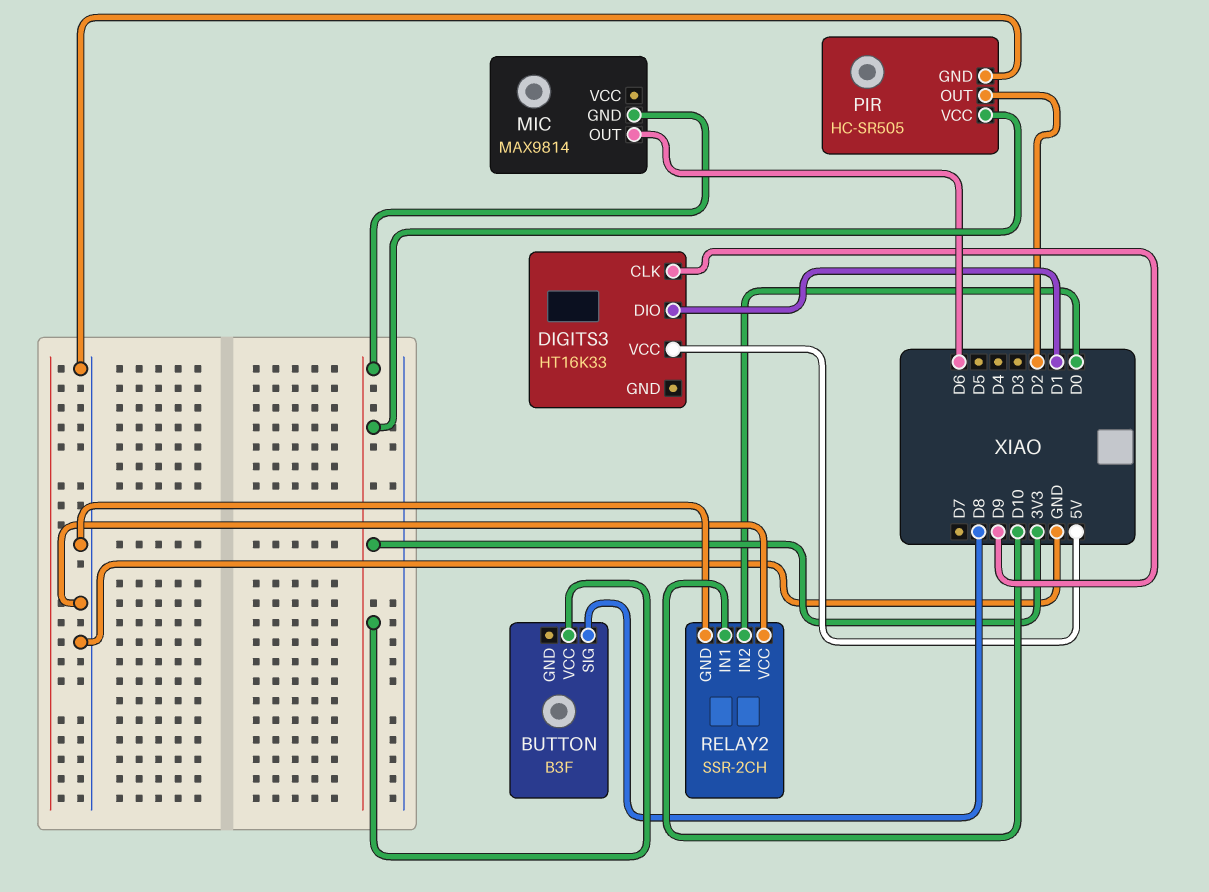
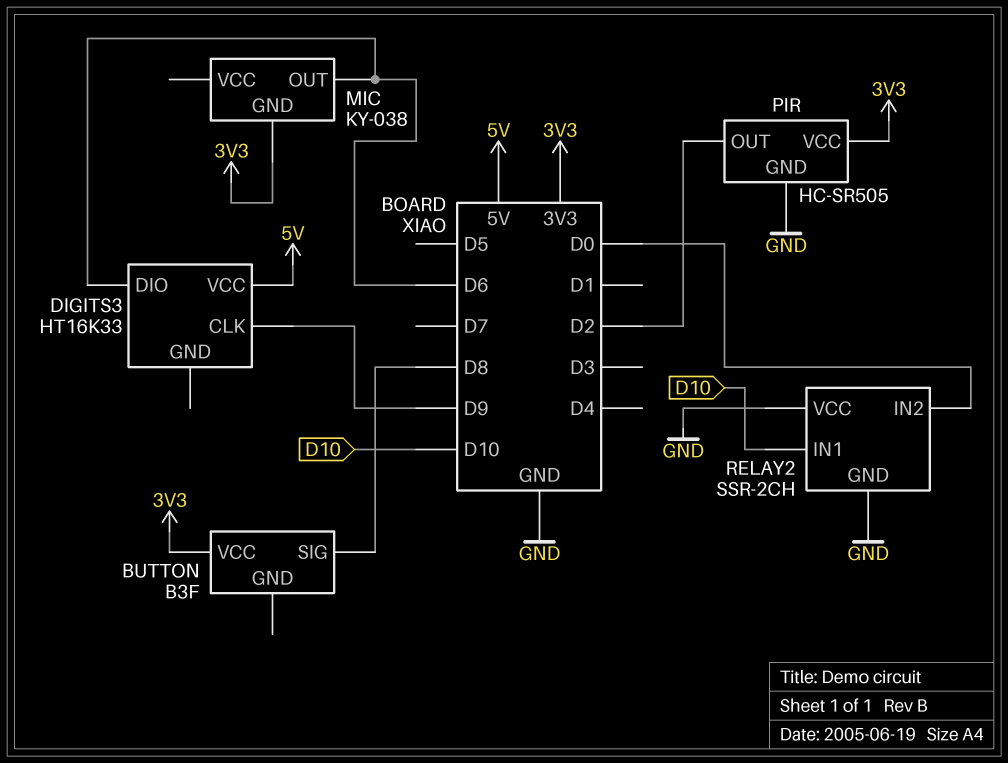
DIGITS3 pin DIO: D1 -> D6
MIC: MAX9814 -> KY-038

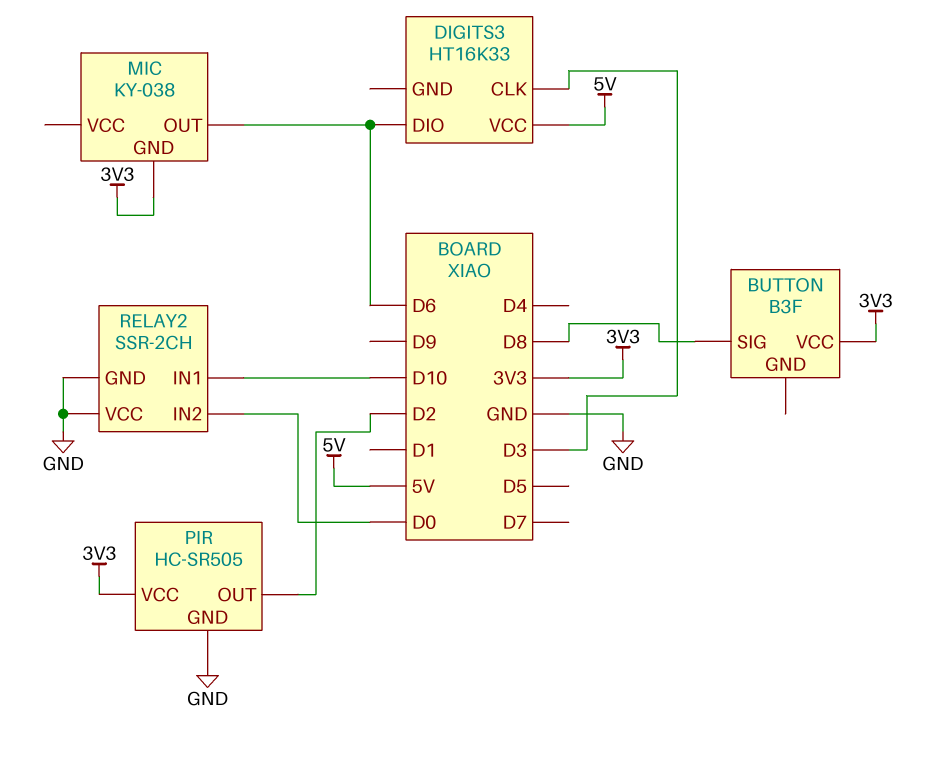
DIGITS3 pin CLK: D9 -> D3

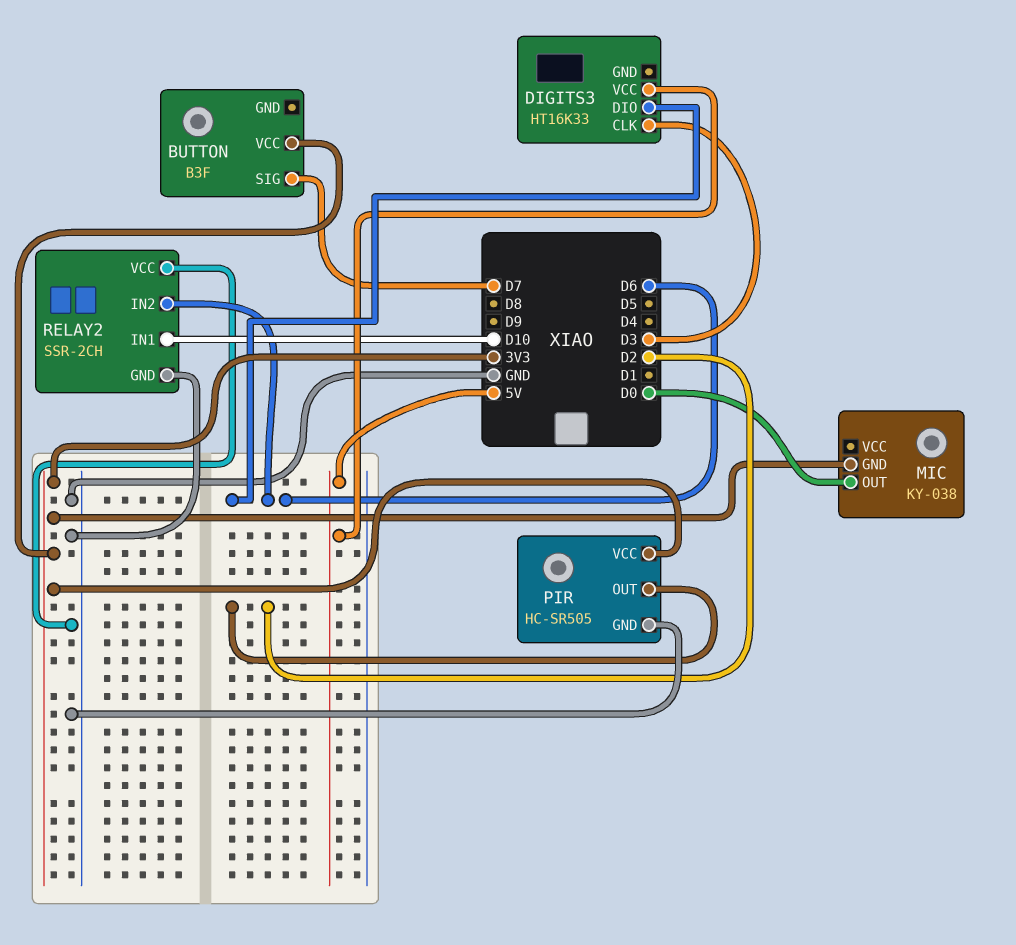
BUTTON pin SIG: D8 -> D7
MIC pin OUT: D6 -> D0
RELAY2 pin IN2: D0 -> D6

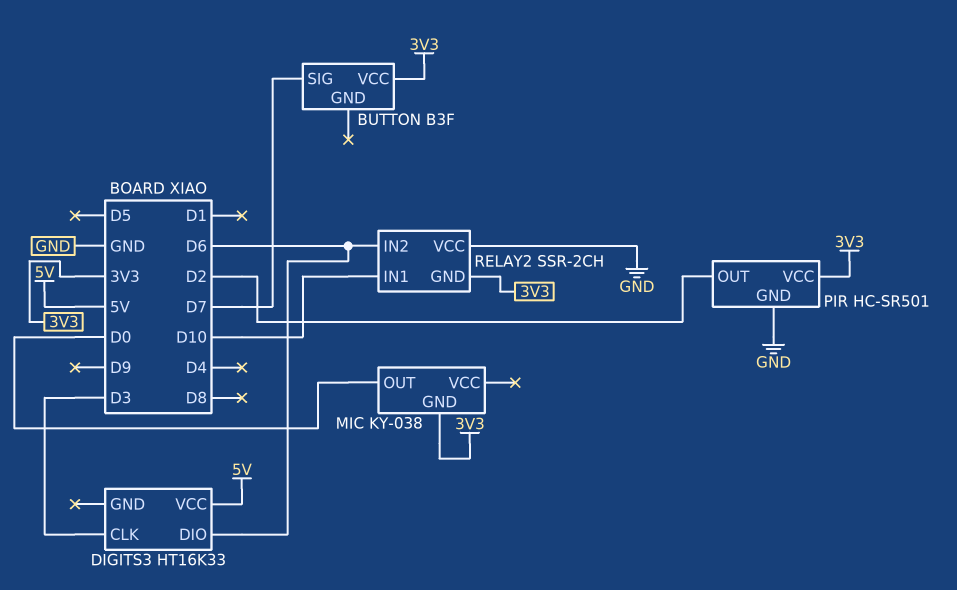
PIR: HC-SR505 -> HC-SR501
RELAY2 pin GND: GND -> 3V3

